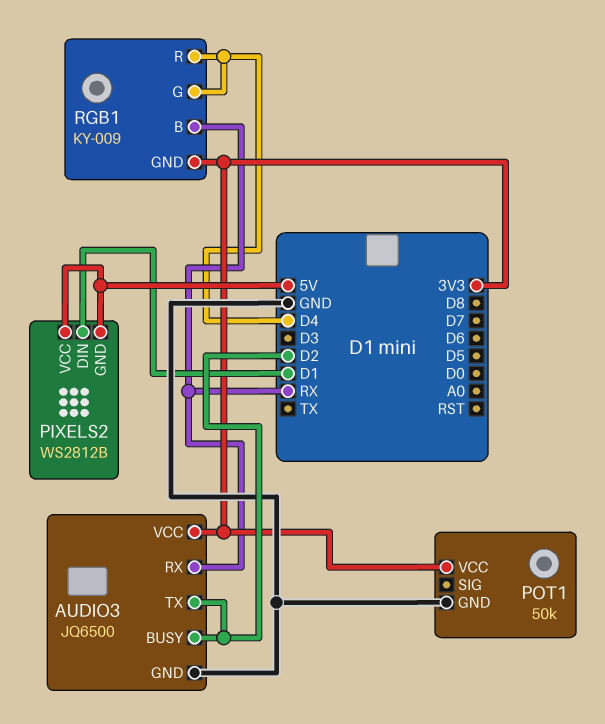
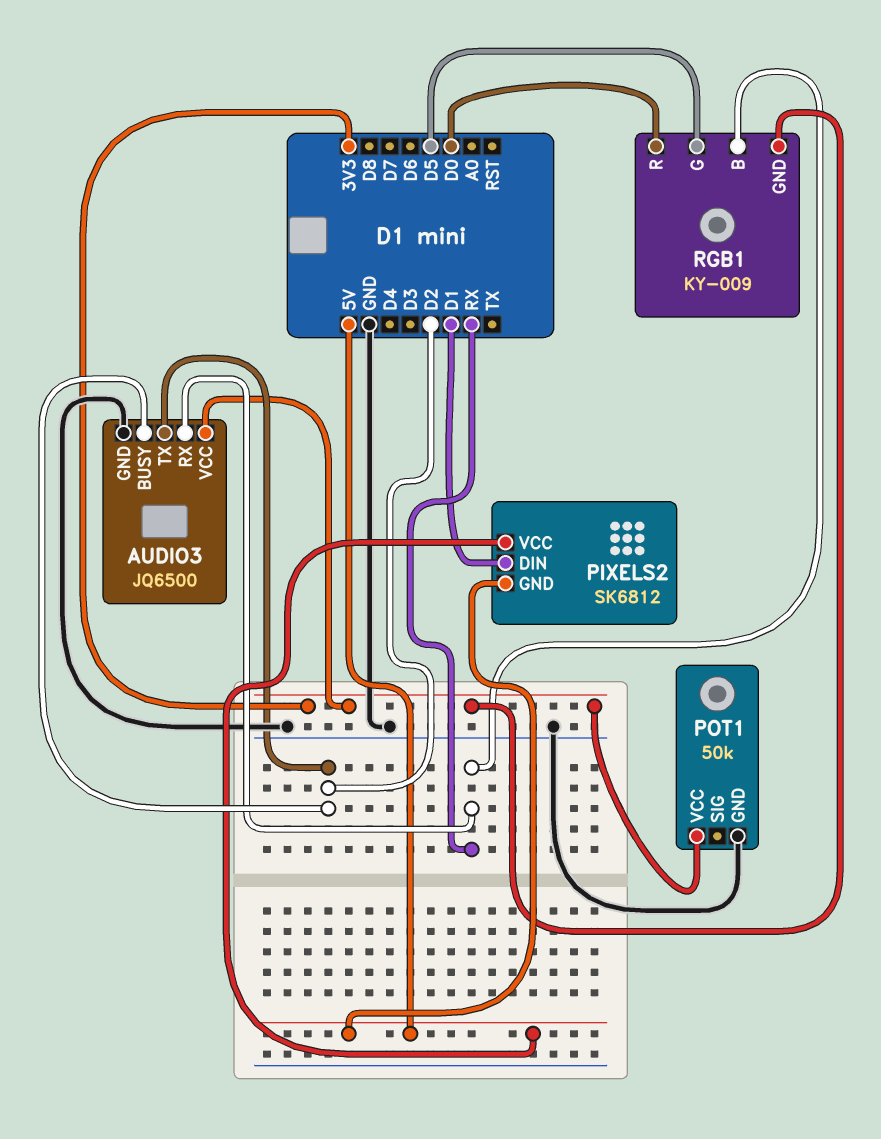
PIXELS2: WS2812B -> SK6812
RGB1 pin G: D4 -> D5
RGB1 pin R: D4 -> D0

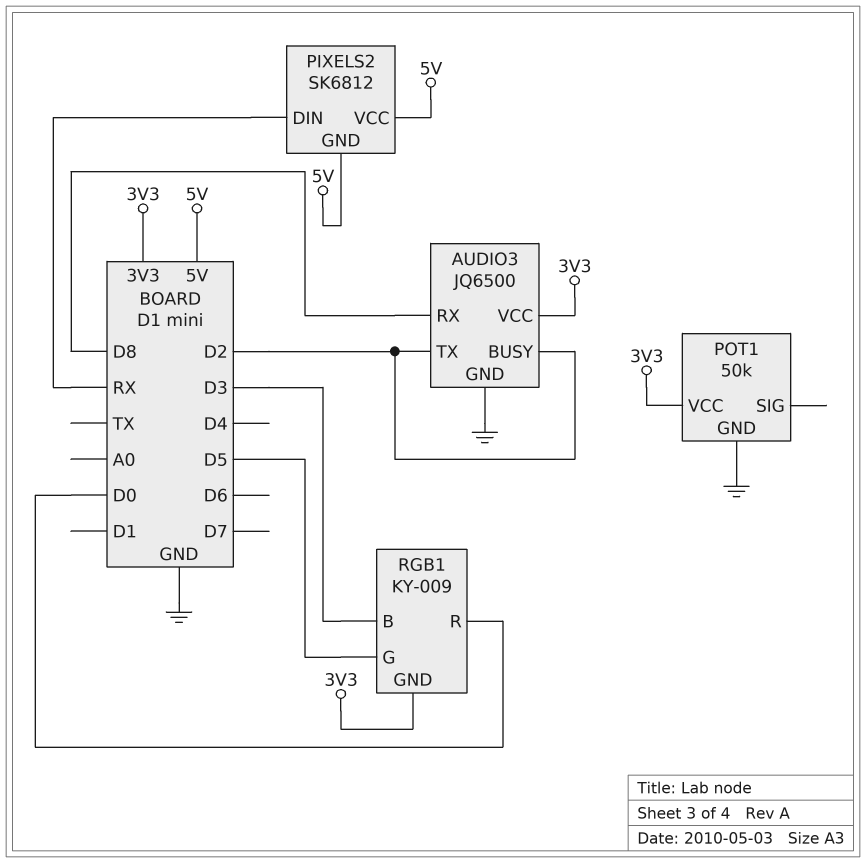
AUDIO3 pin RX: RX -> D8
PIXELS2 pin DIN: D1 -> RX
RGB1 pin B: RX -> D3

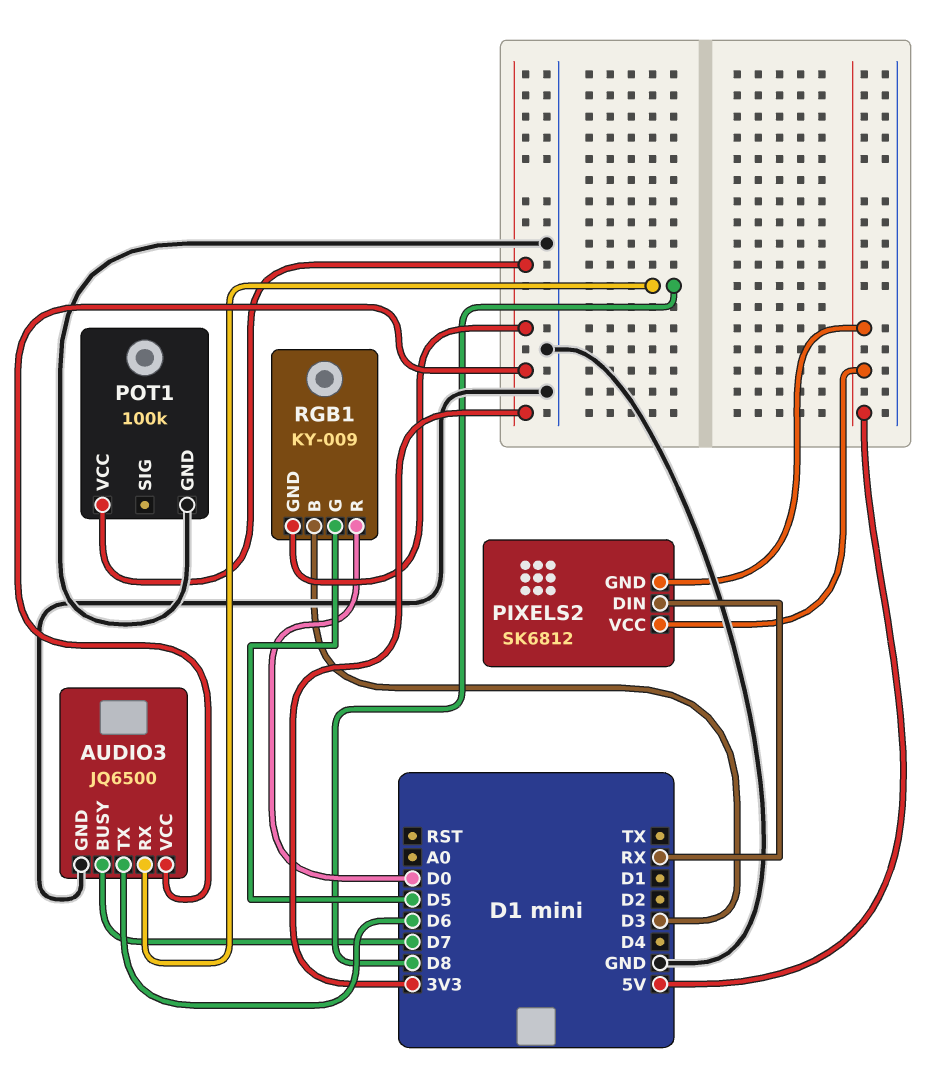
AUDIO3 pin BUSY: D2 -> D7
AUDIO3 pin TX: D2 -> D6
POT1: 50k -> 100k

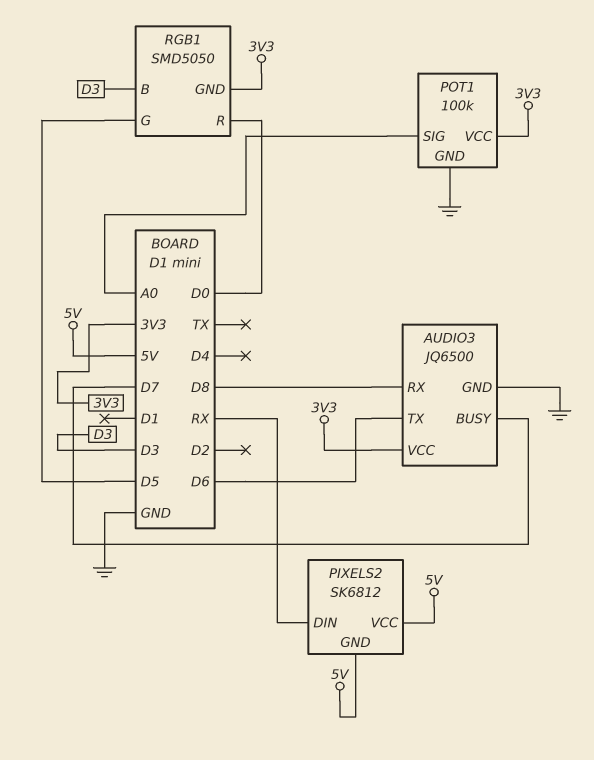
POT1 pin SIG: none -> A0
RGB1: KY-009 -> SMD5050

